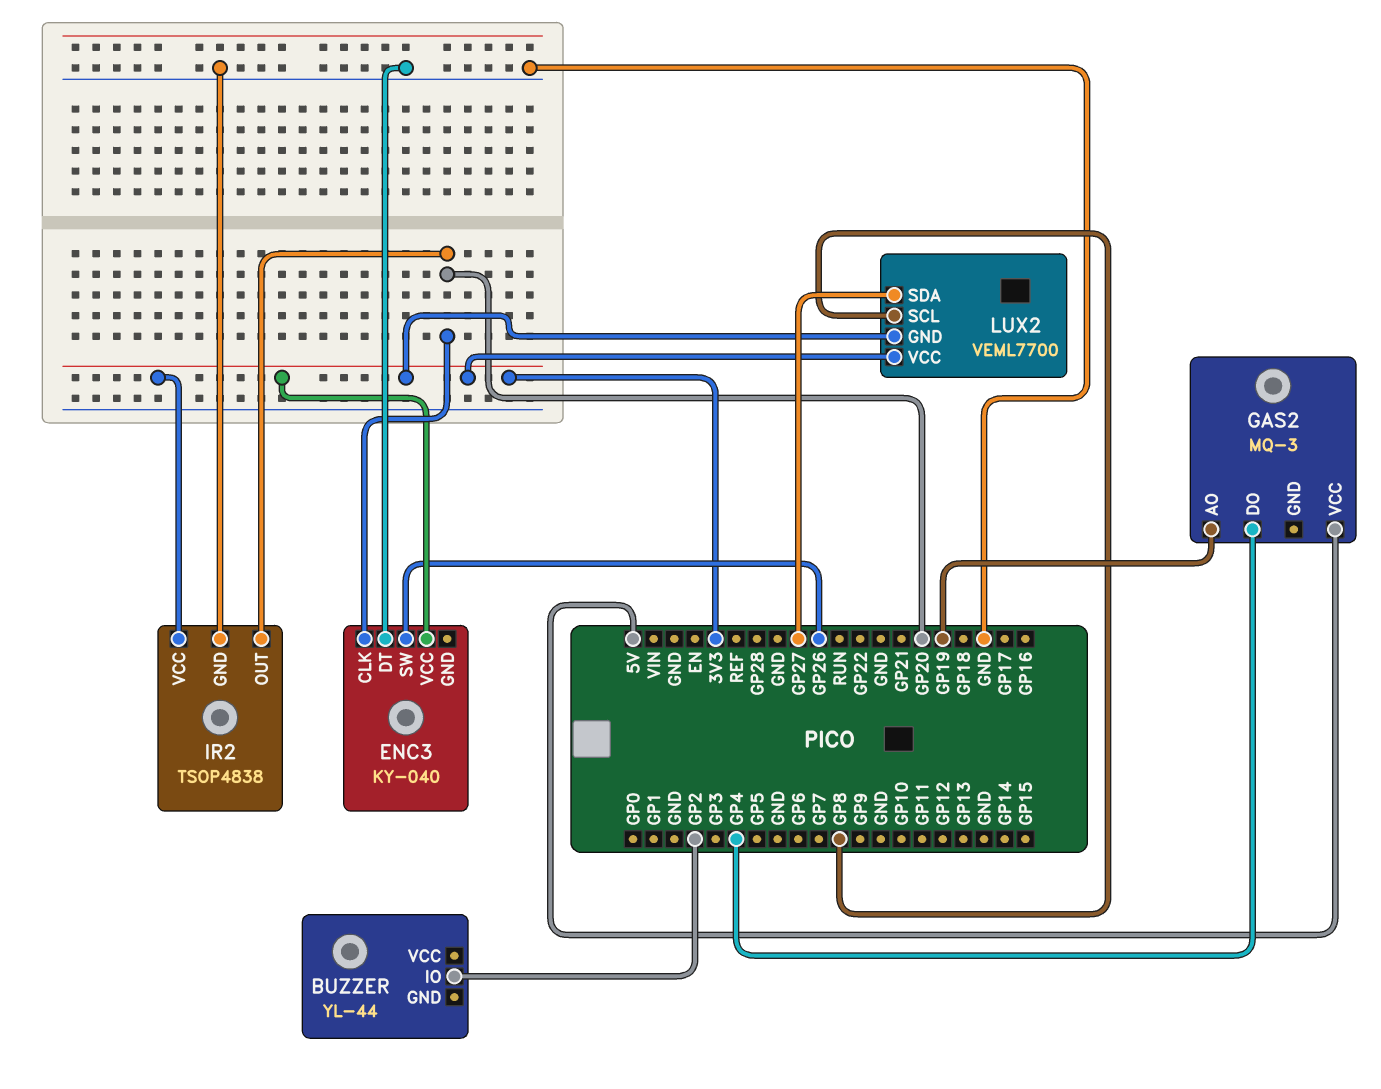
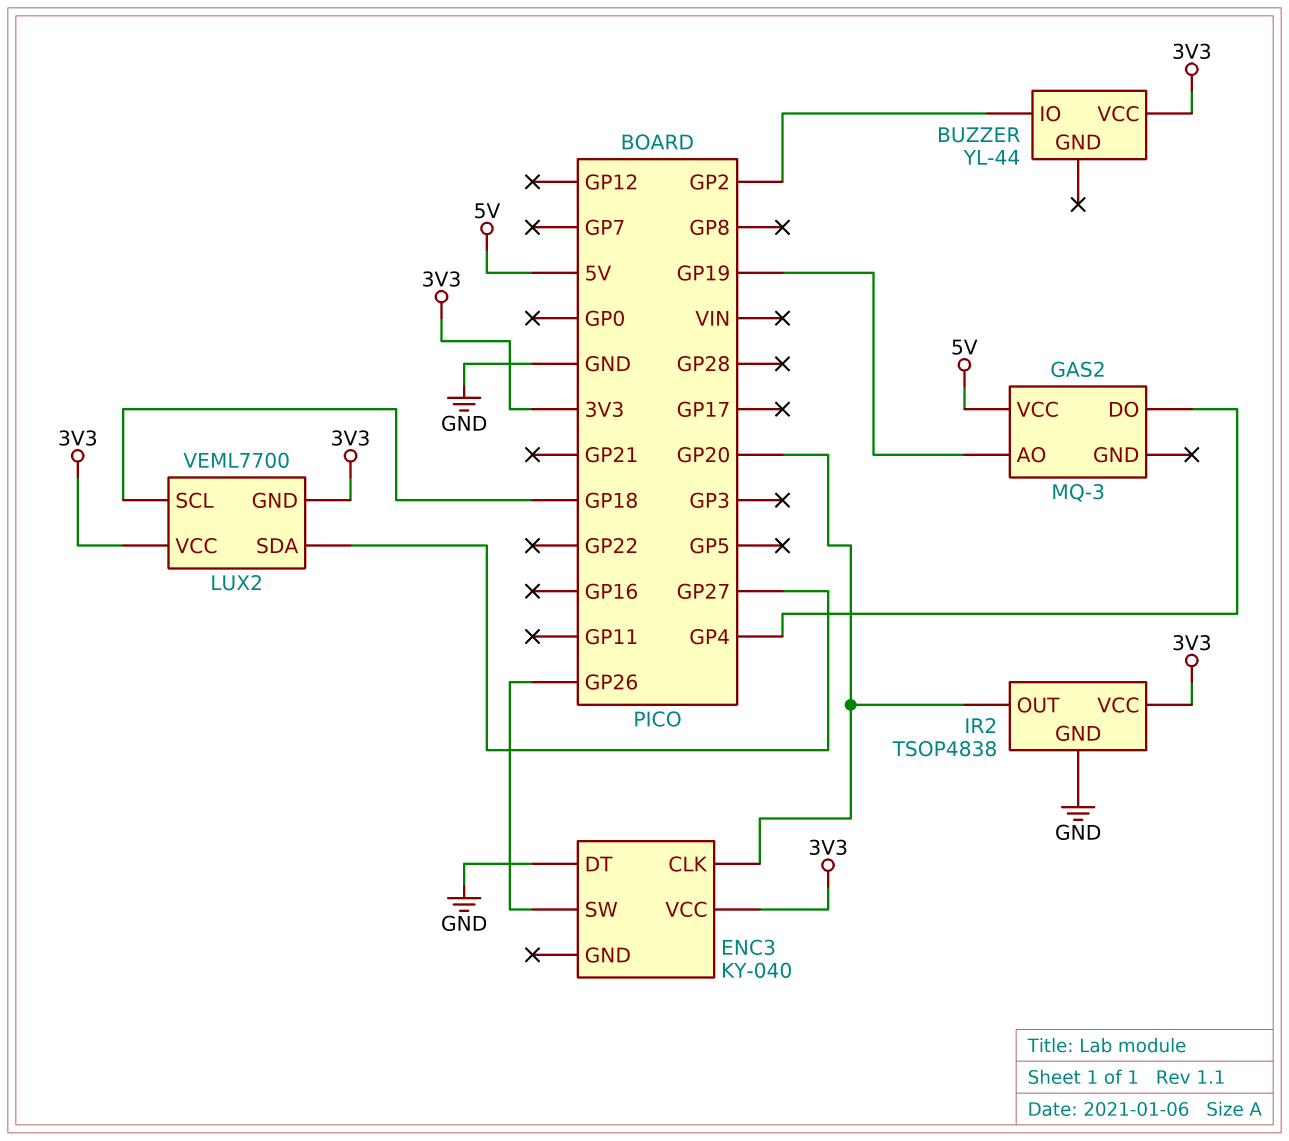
BUZZER pin VCC: none -> 3V3
LUX2 pin SCL: GP8 -> GP18

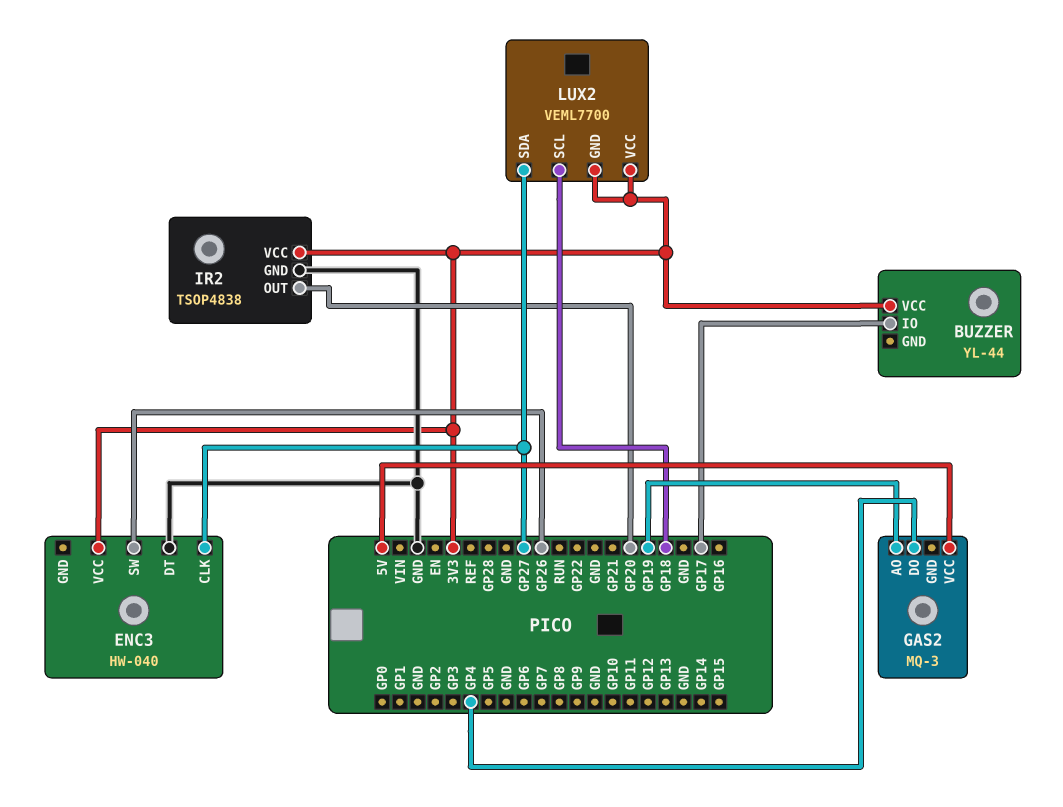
BUZZER pin IO: GP2 -> GP17
ENC3: KY-040 -> HW-040
ENC3 pin CLK: GP20 -> GP27

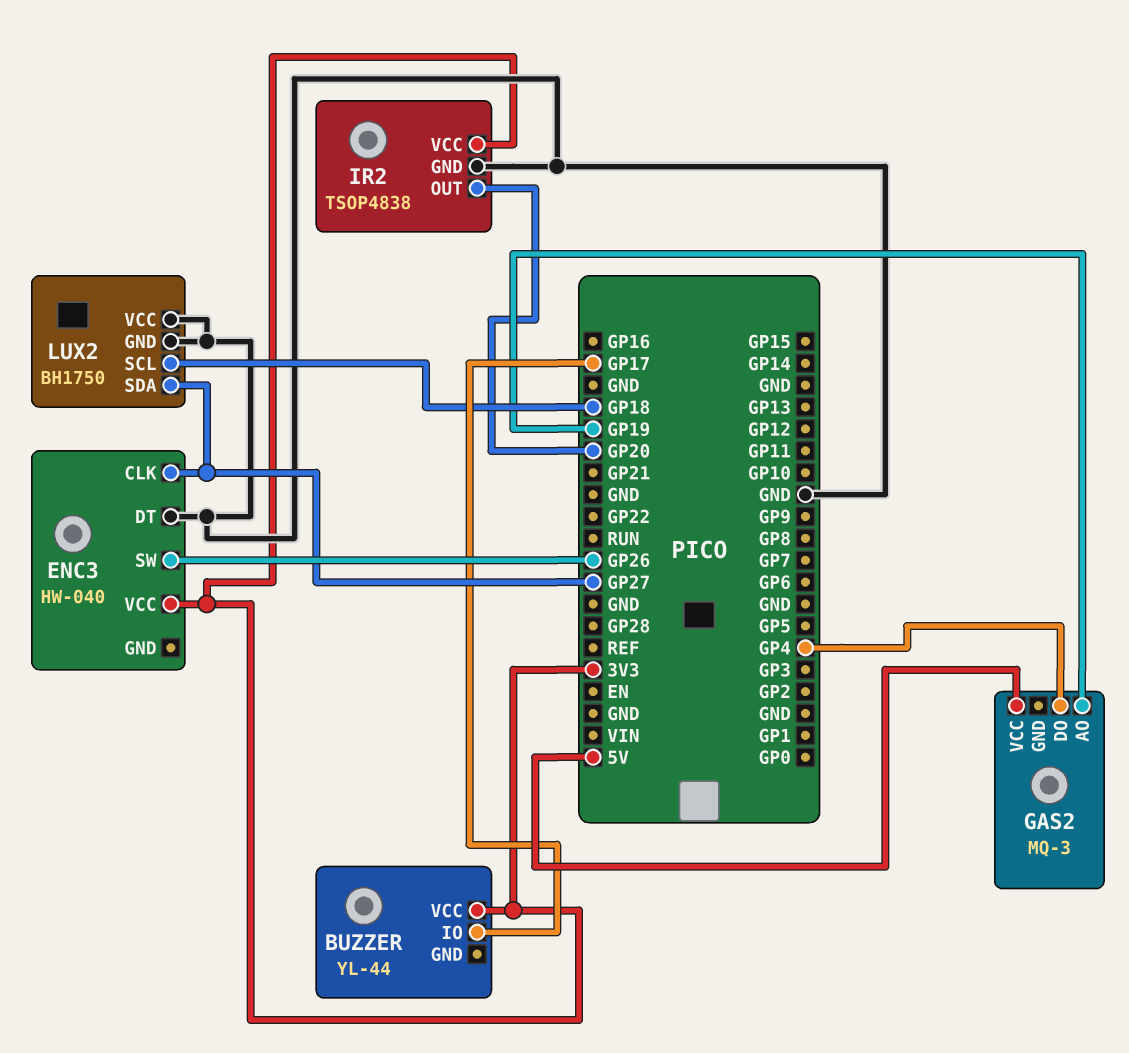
LUX2: VEML7700 -> BH1750
LUX2 pin GND: 3V3 -> GND
LUX2 pin VCC: 3V3 -> GND

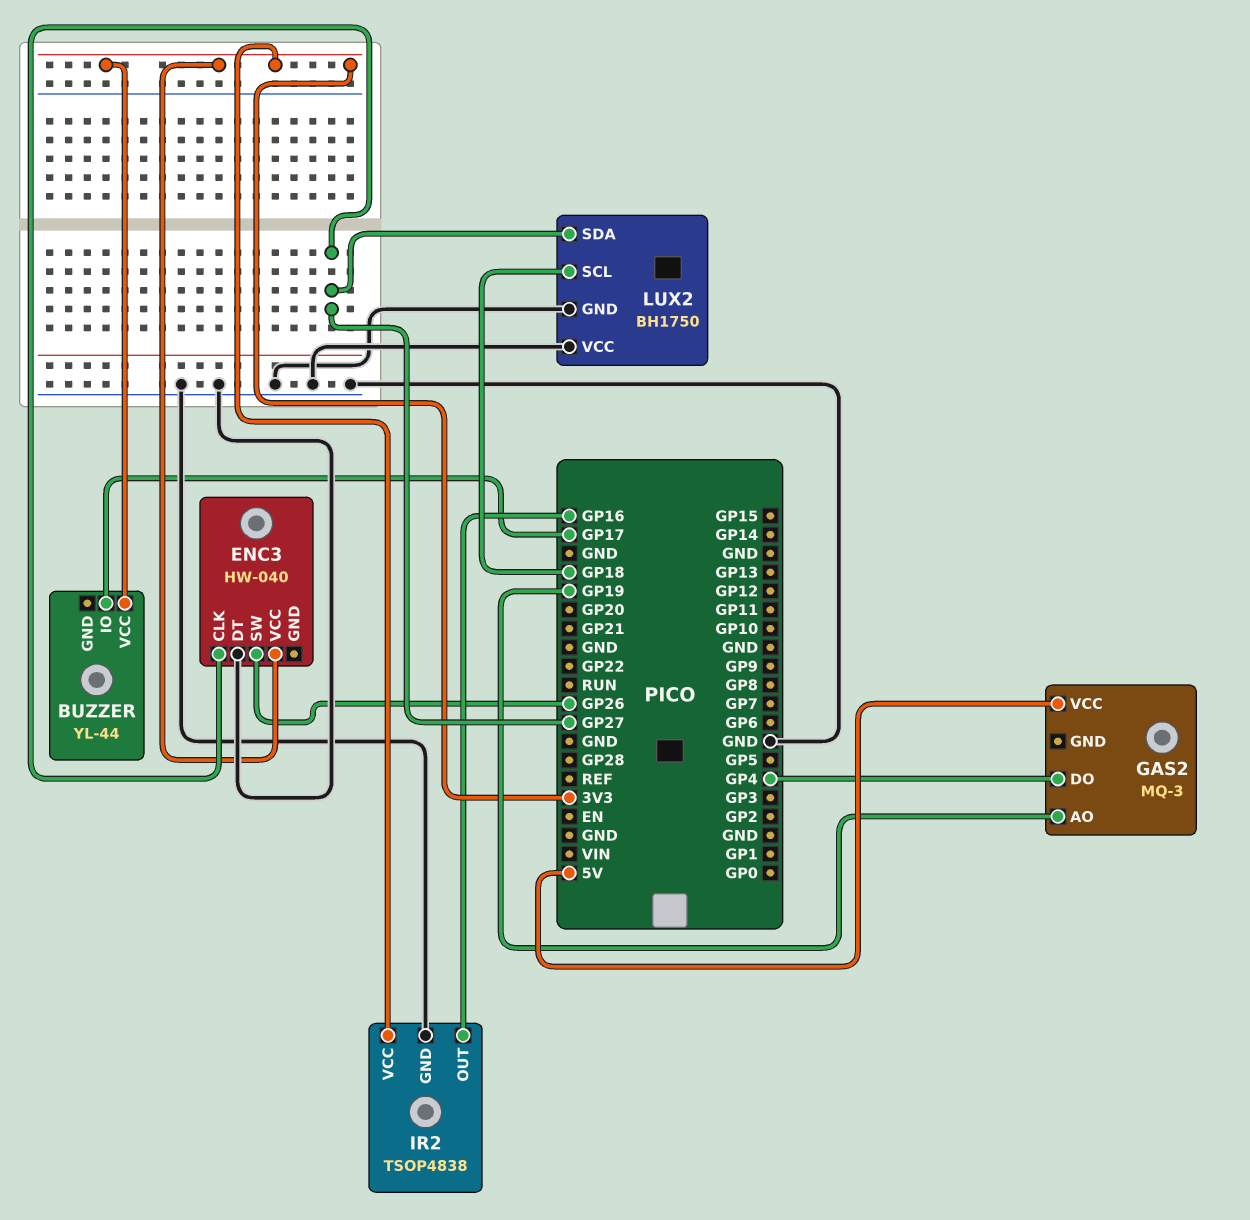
IR2 pin OUT: GP20 -> GP16

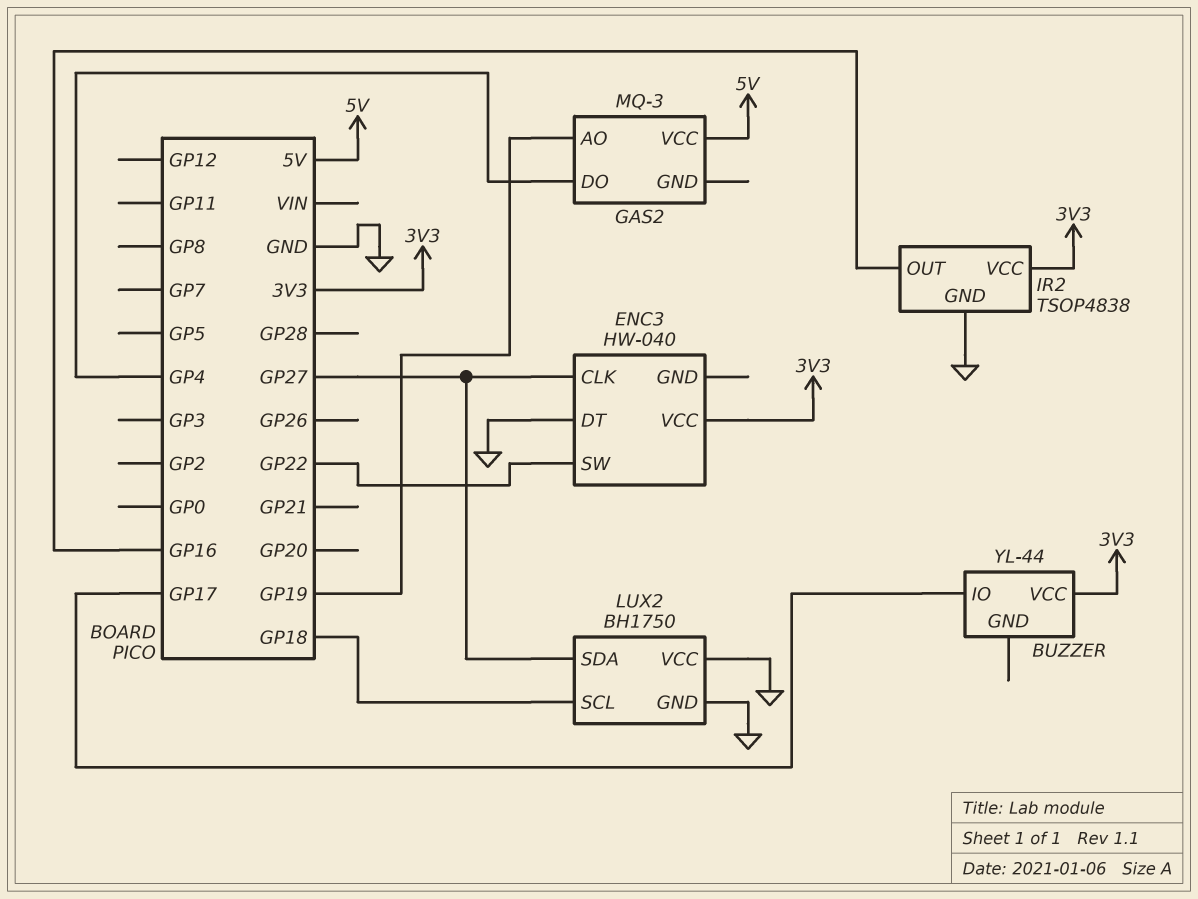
ENC3 pin SW: GP26 -> GP22

